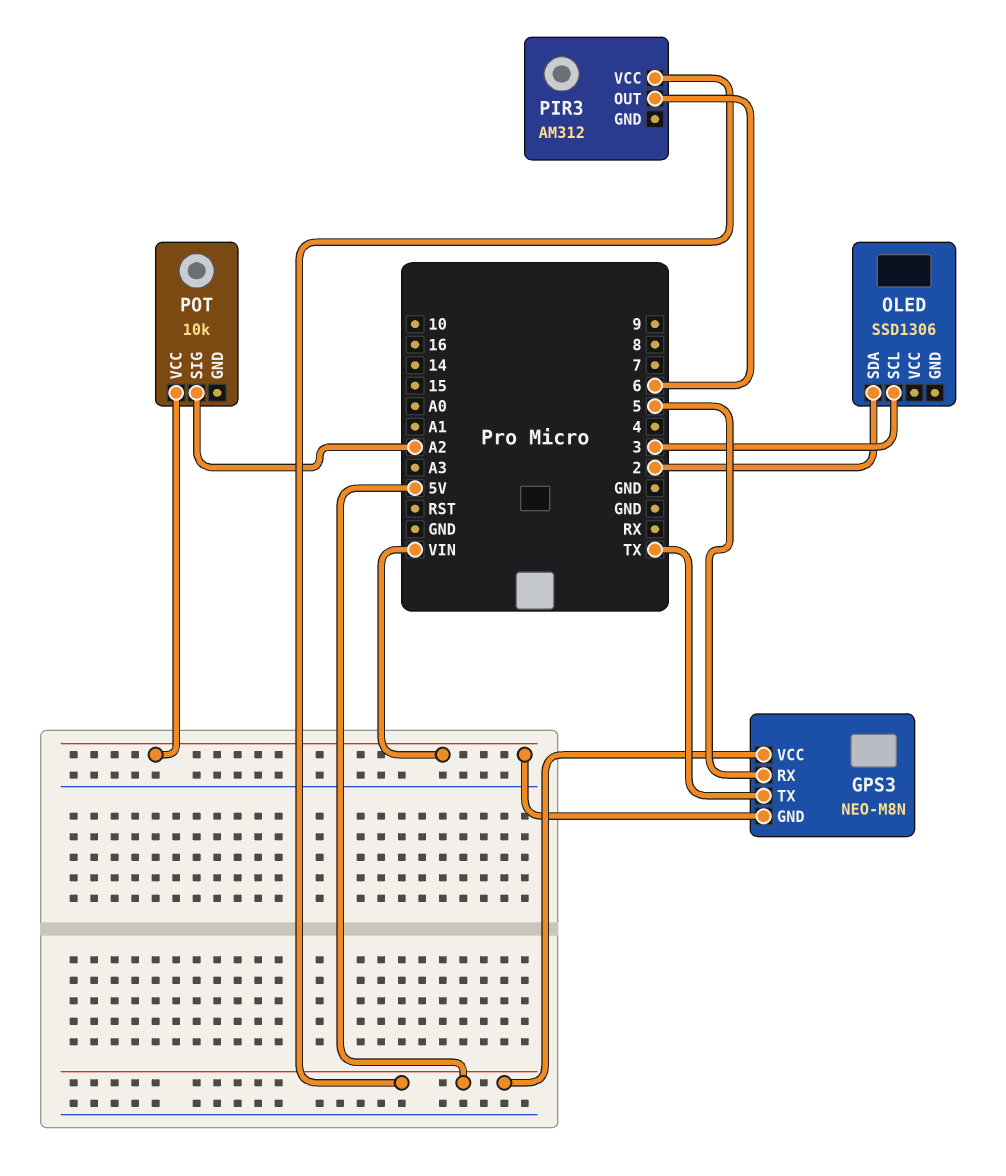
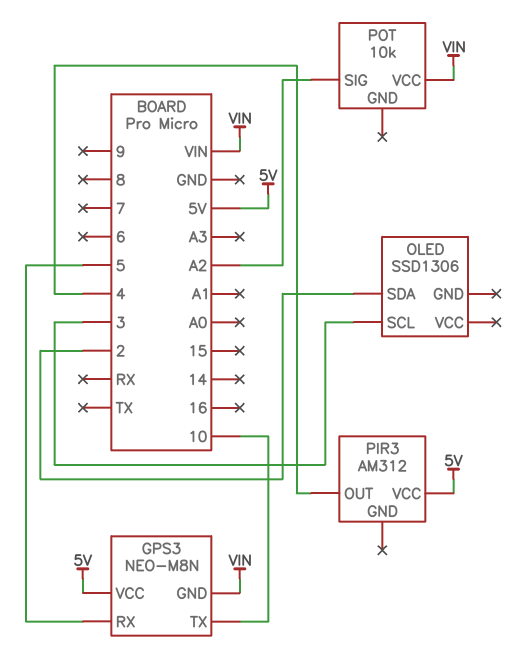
GPS3 pin TX: TX -> 10
PIR3 pin OUT: 6 -> 4

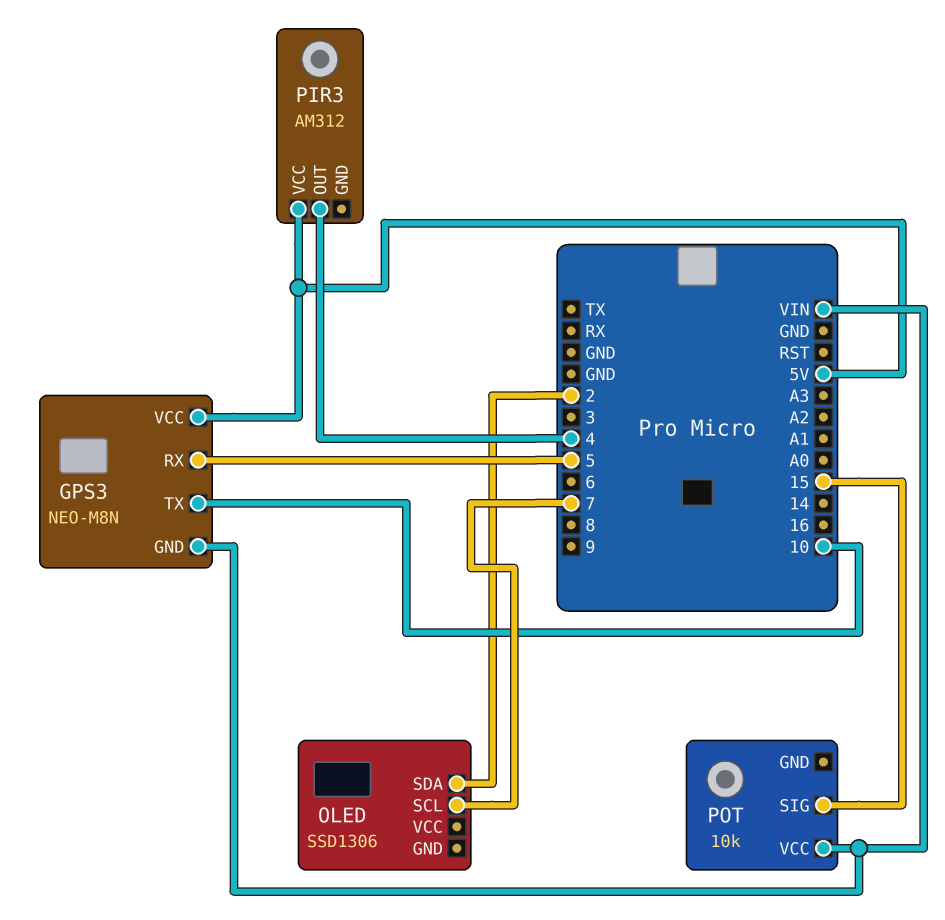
OLED pin SCL: 3 -> 7
POT pin SIG: A2 -> 15

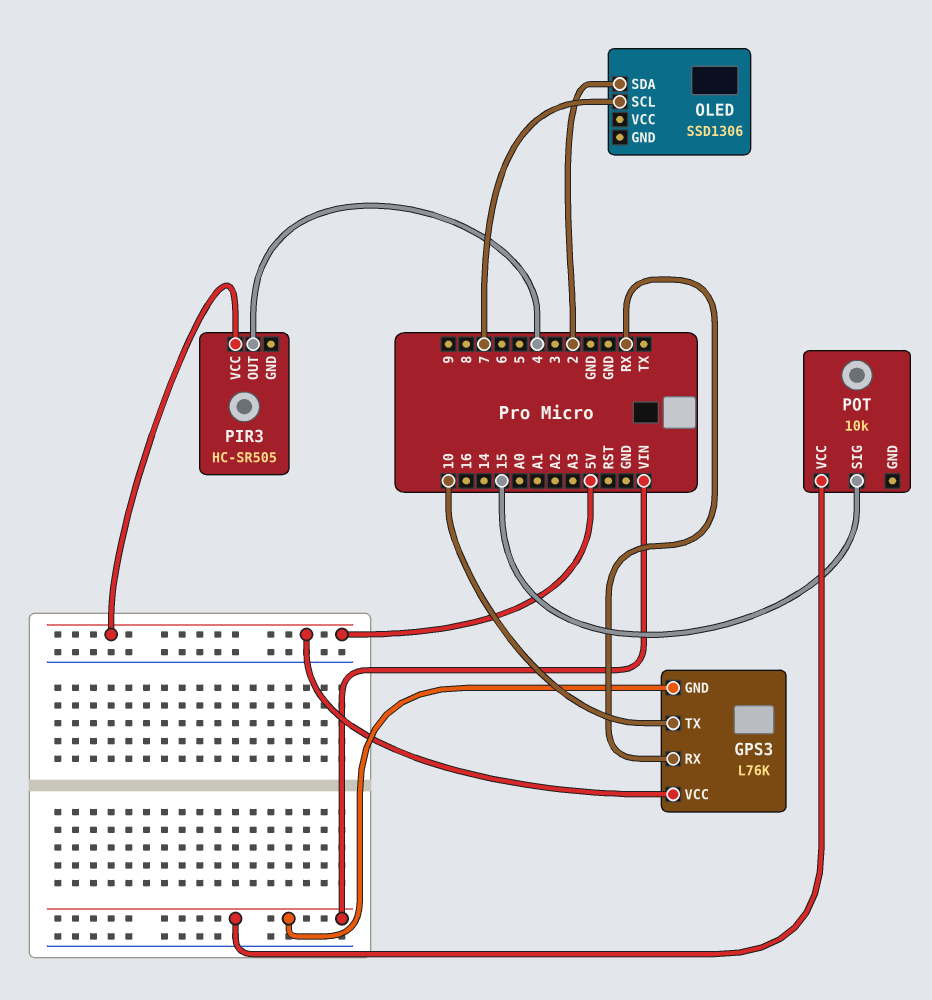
GPS3: NEO-M8N -> L76K
GPS3 pin RX: 5 -> RX
PIR3: AM312 -> HC-SR505

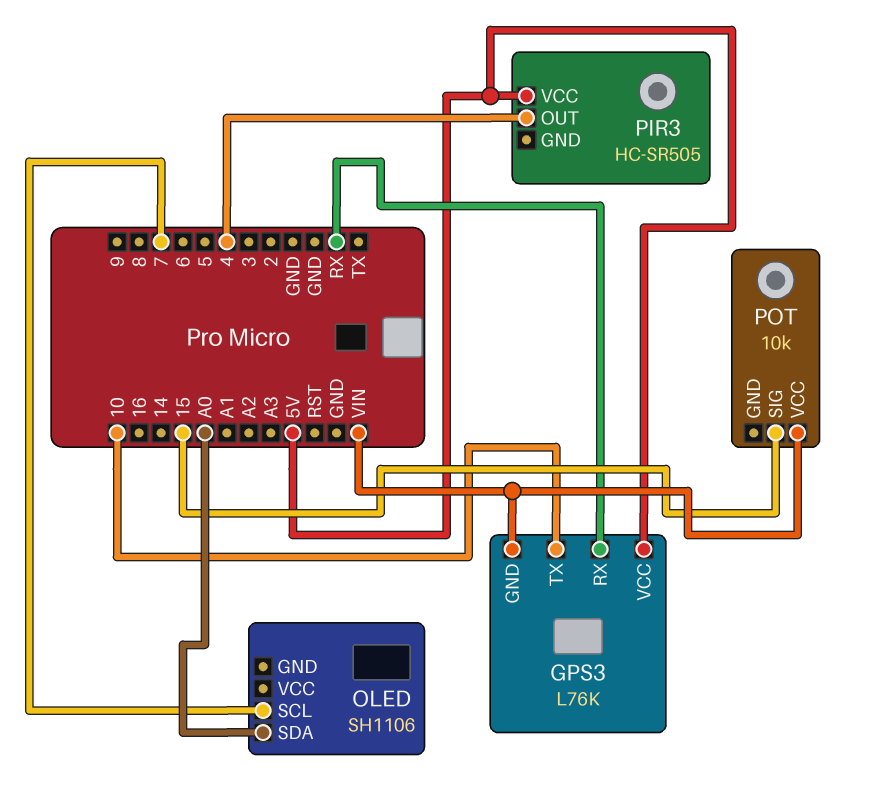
OLED: SSD1306 -> SH1106
OLED pin SDA: 2 -> A0

